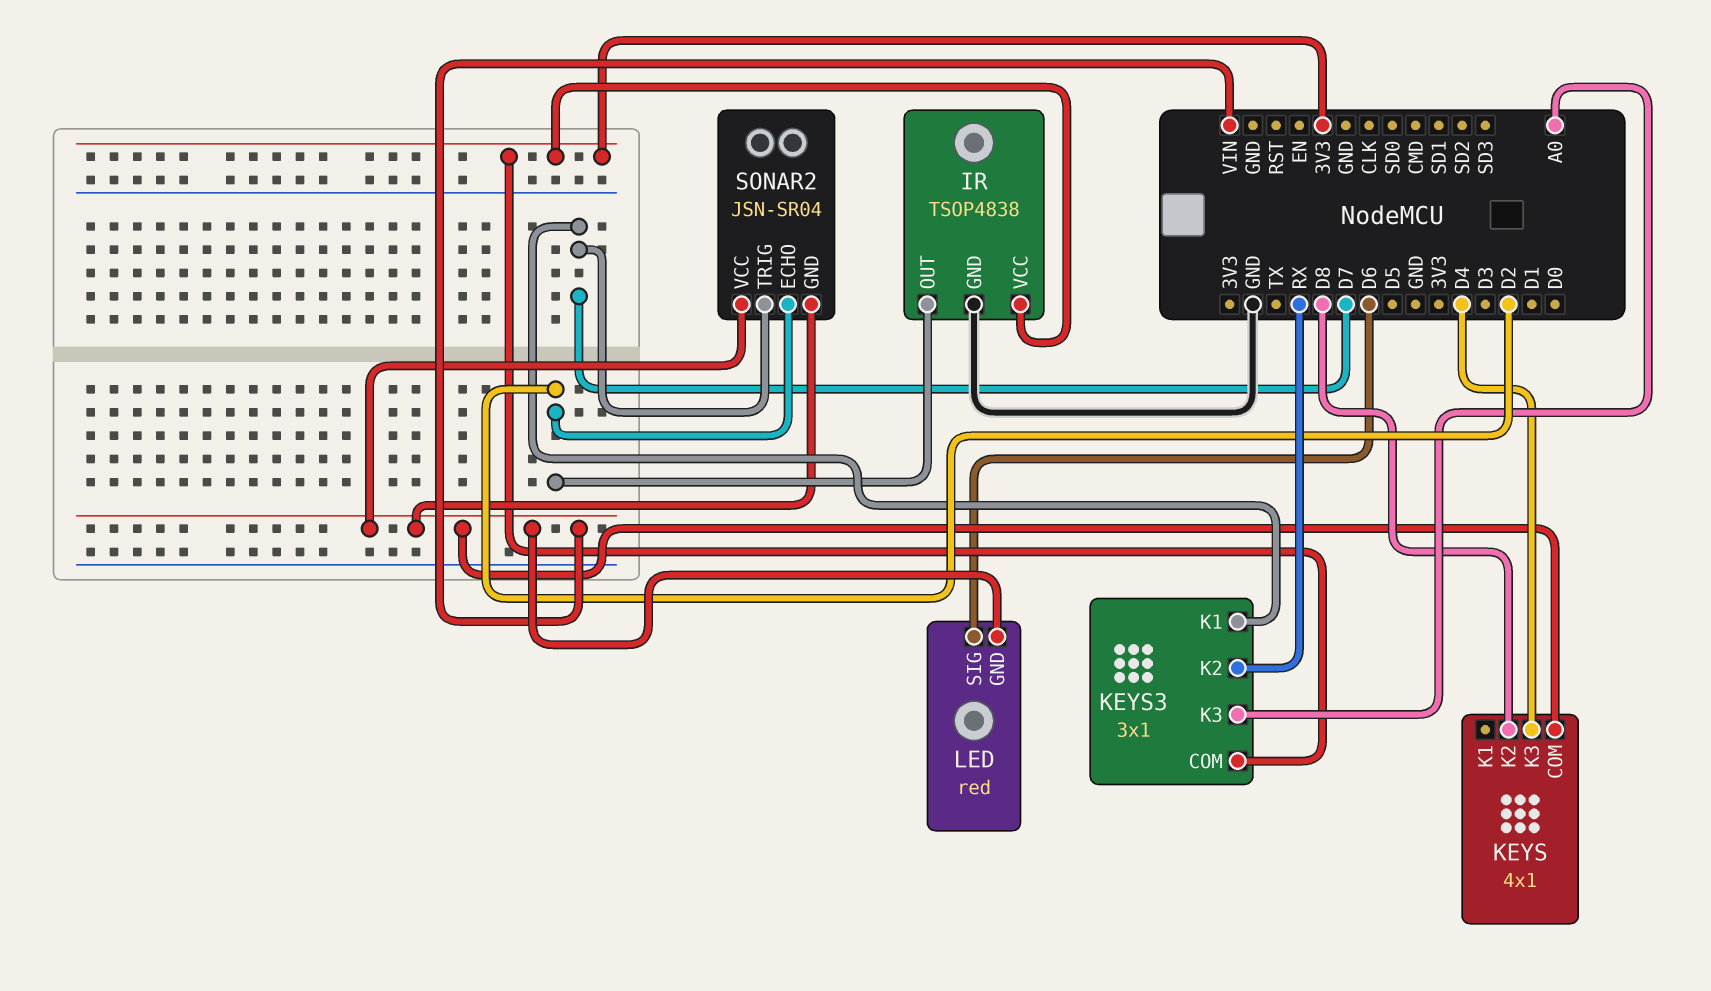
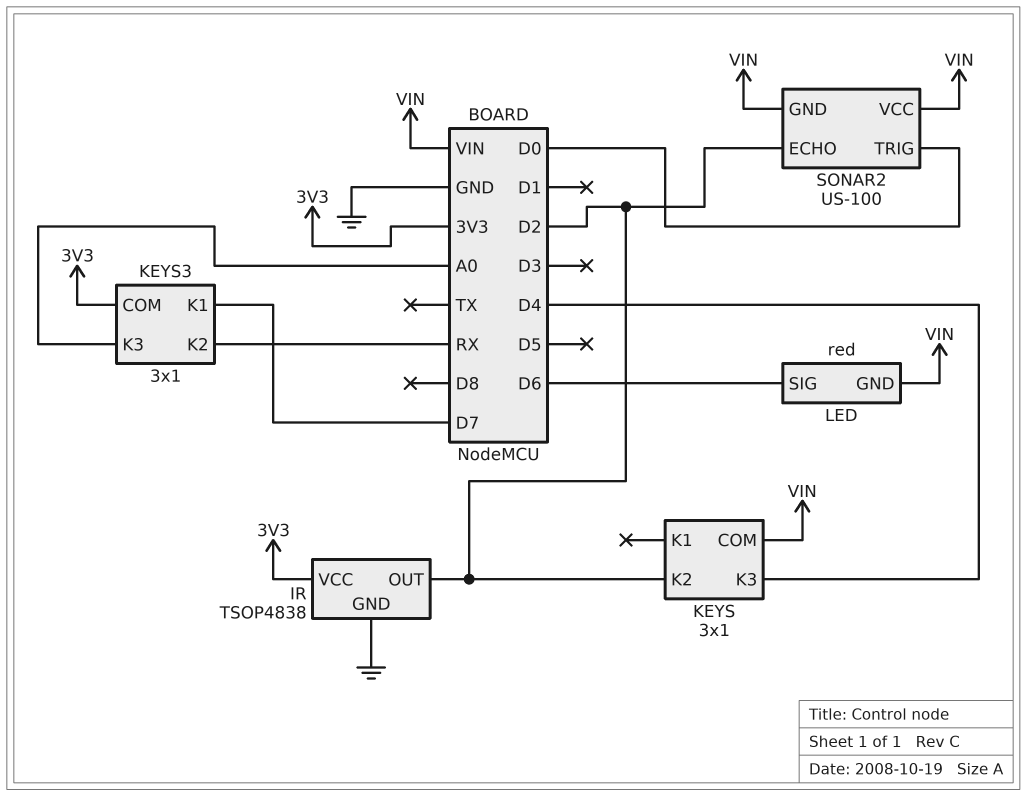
KEYS: 4x1 -> 3x1
KEYS pin K2: D8 -> D2
SONAR2: JSN-SR04 -> US-100
SONAR2 pin TRIG: D7 -> D0

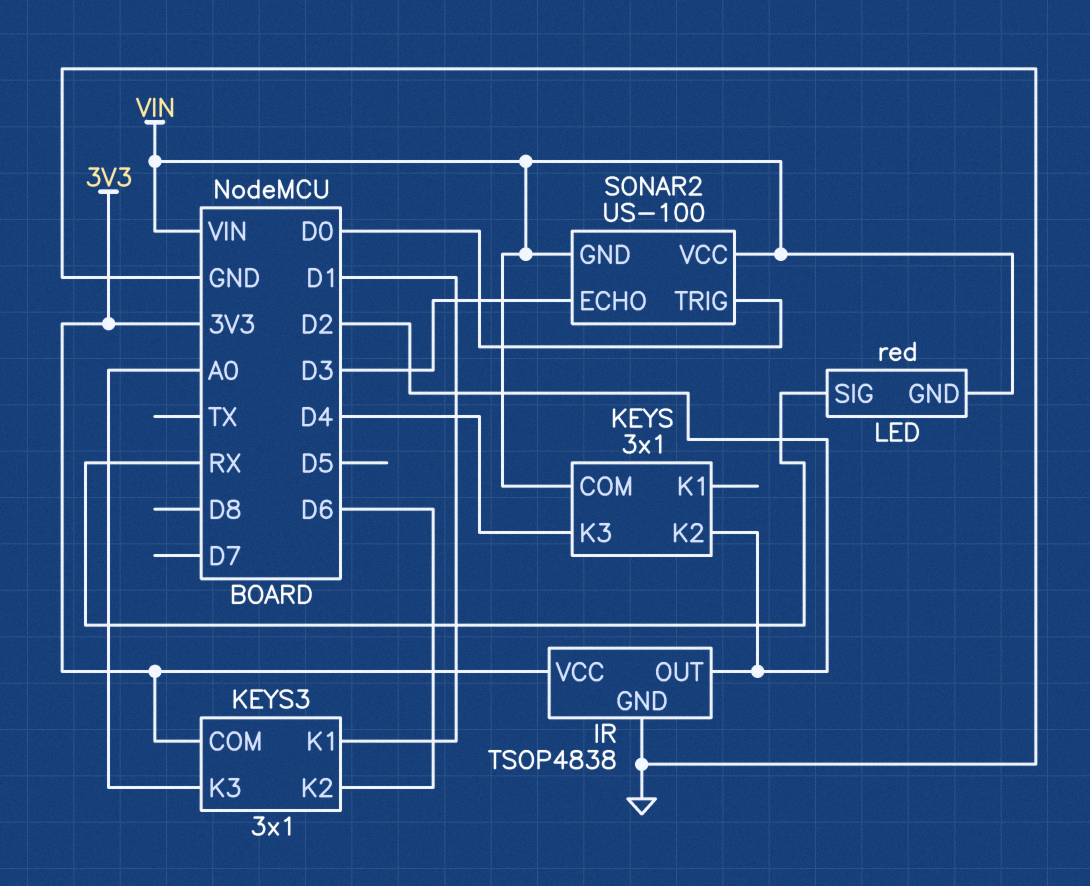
KEYS3 pin K1: D7 -> D1
KEYS3 pin K2: RX -> D6
LED pin SIG: D6 -> RX
SONAR2 pin ECHO: D2 -> D3

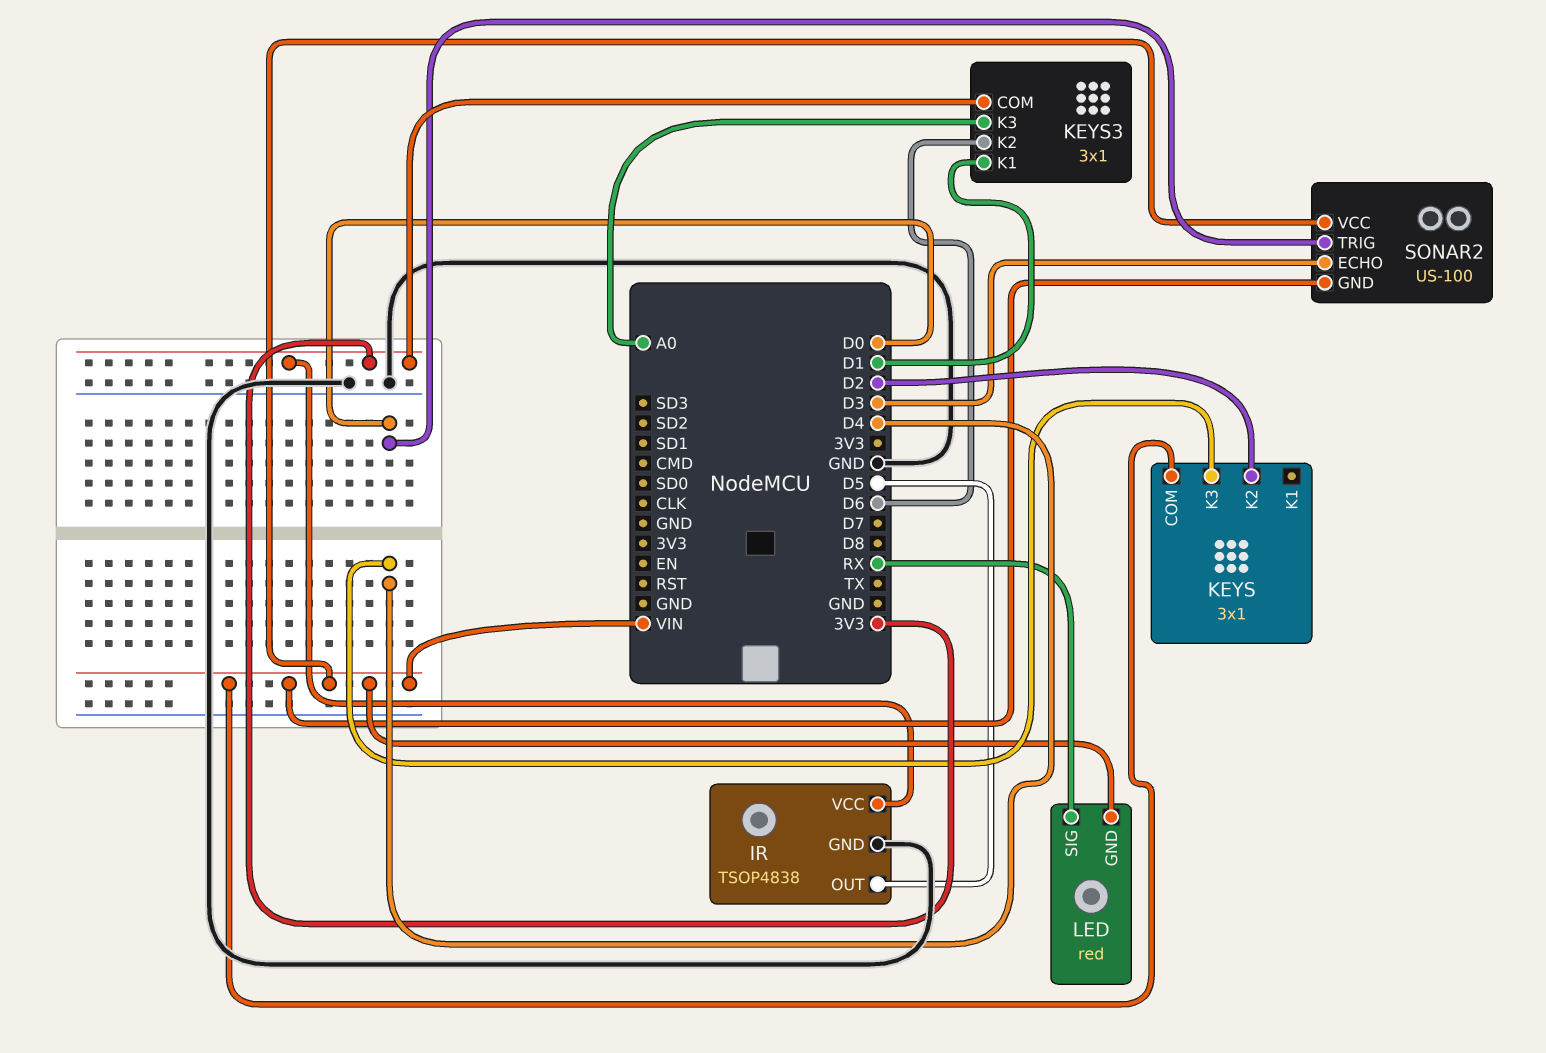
IR pin OUT: D2 -> D5

